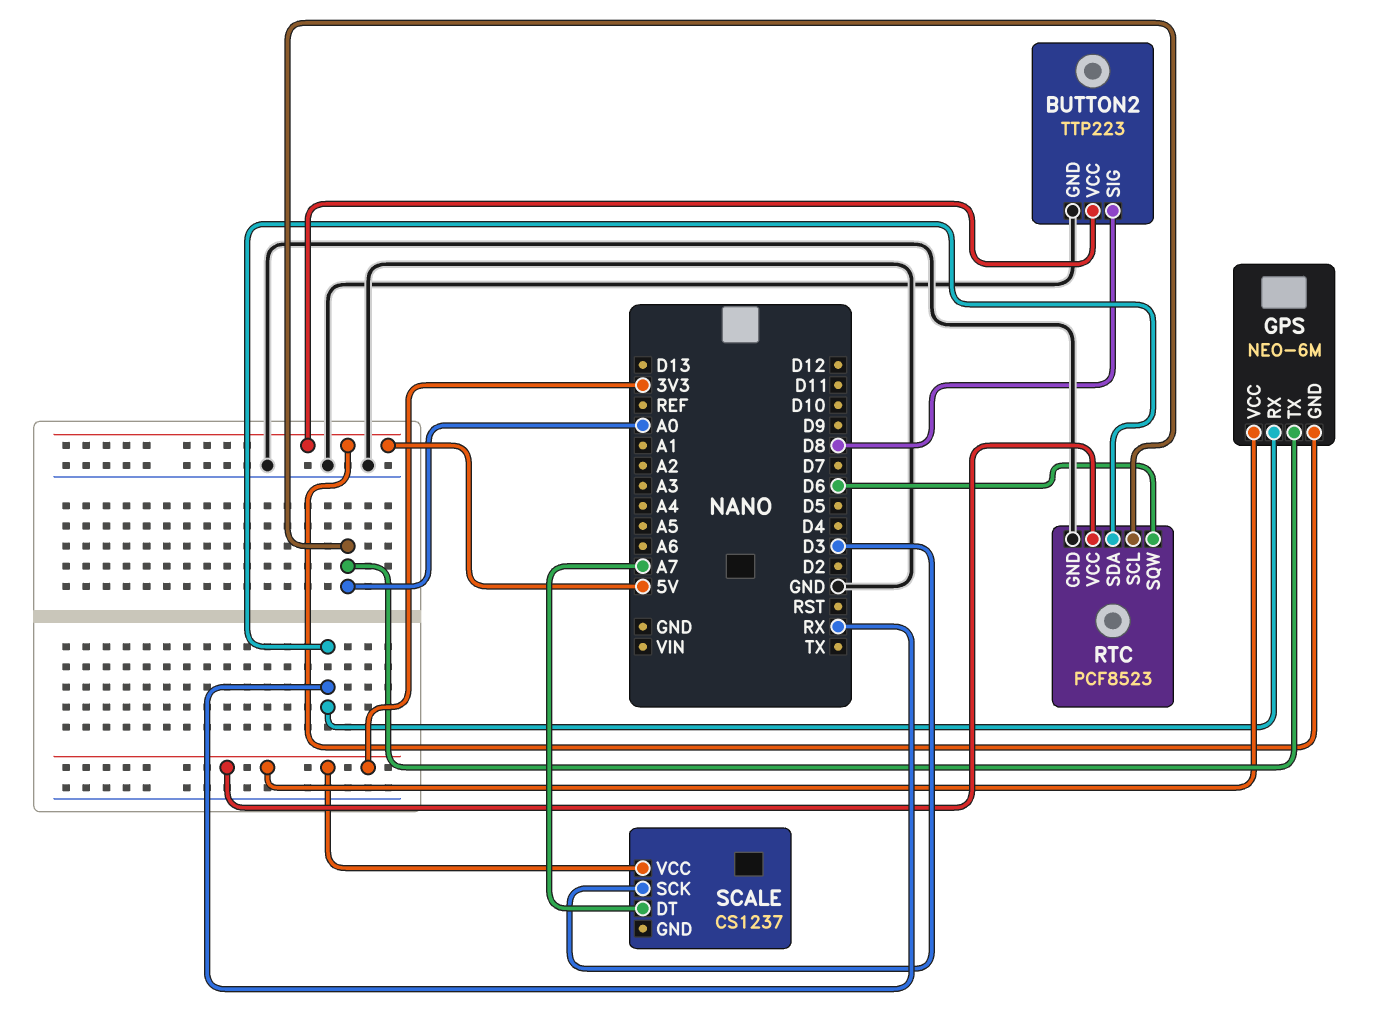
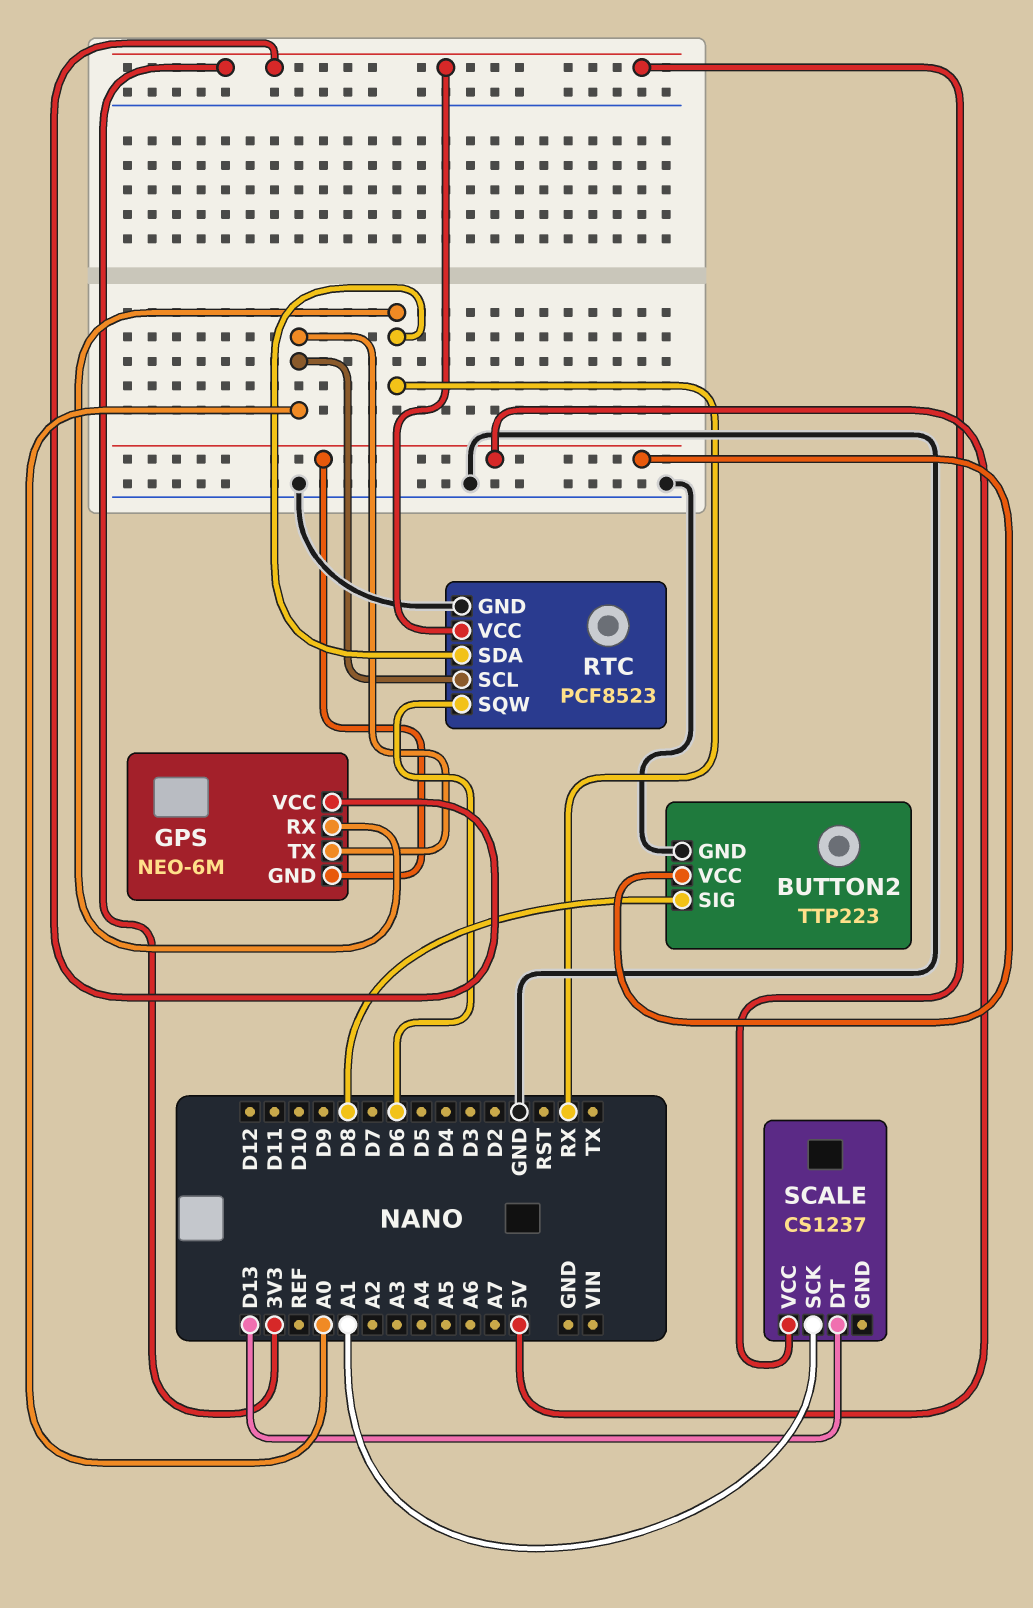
SCALE pin DT: A7 -> D13
SCALE pin SCK: D3 -> A1

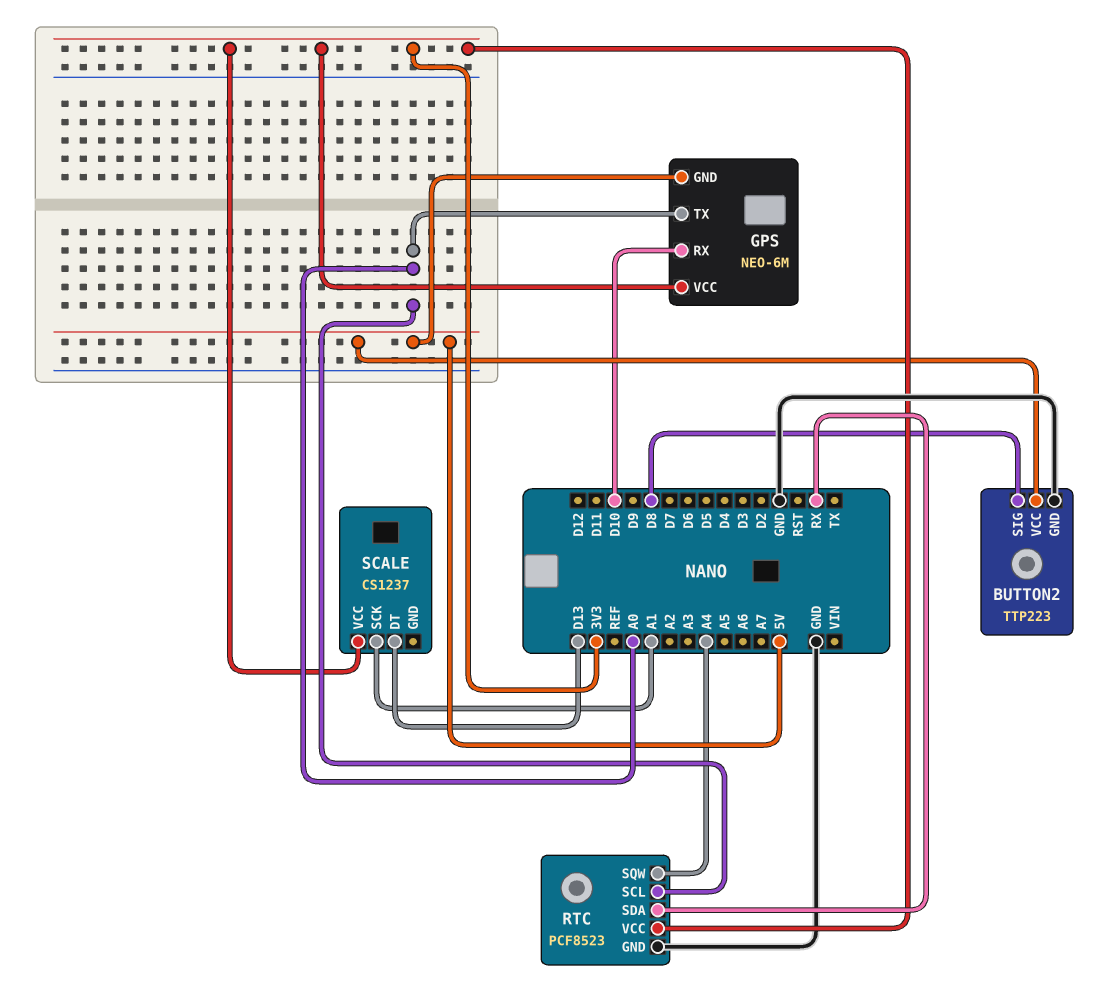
GPS pin RX: RX -> D10
RTC pin SQW: D6 -> A4

